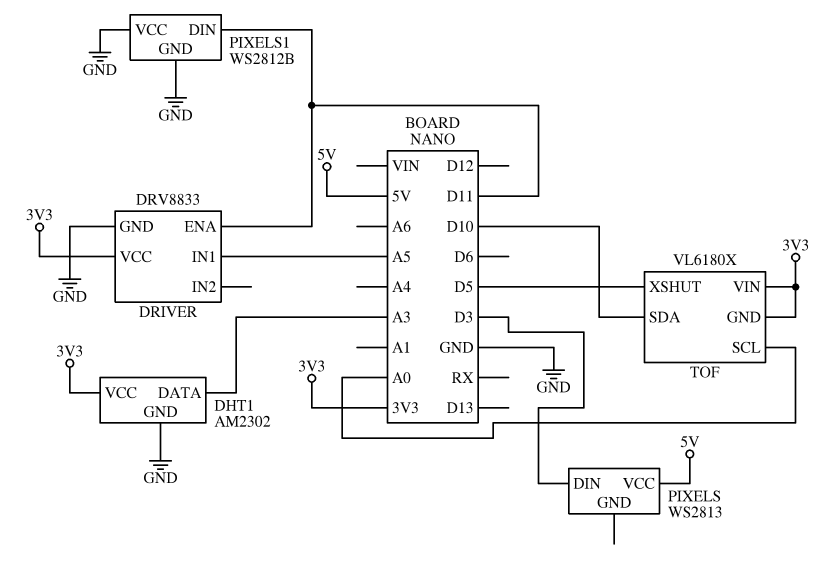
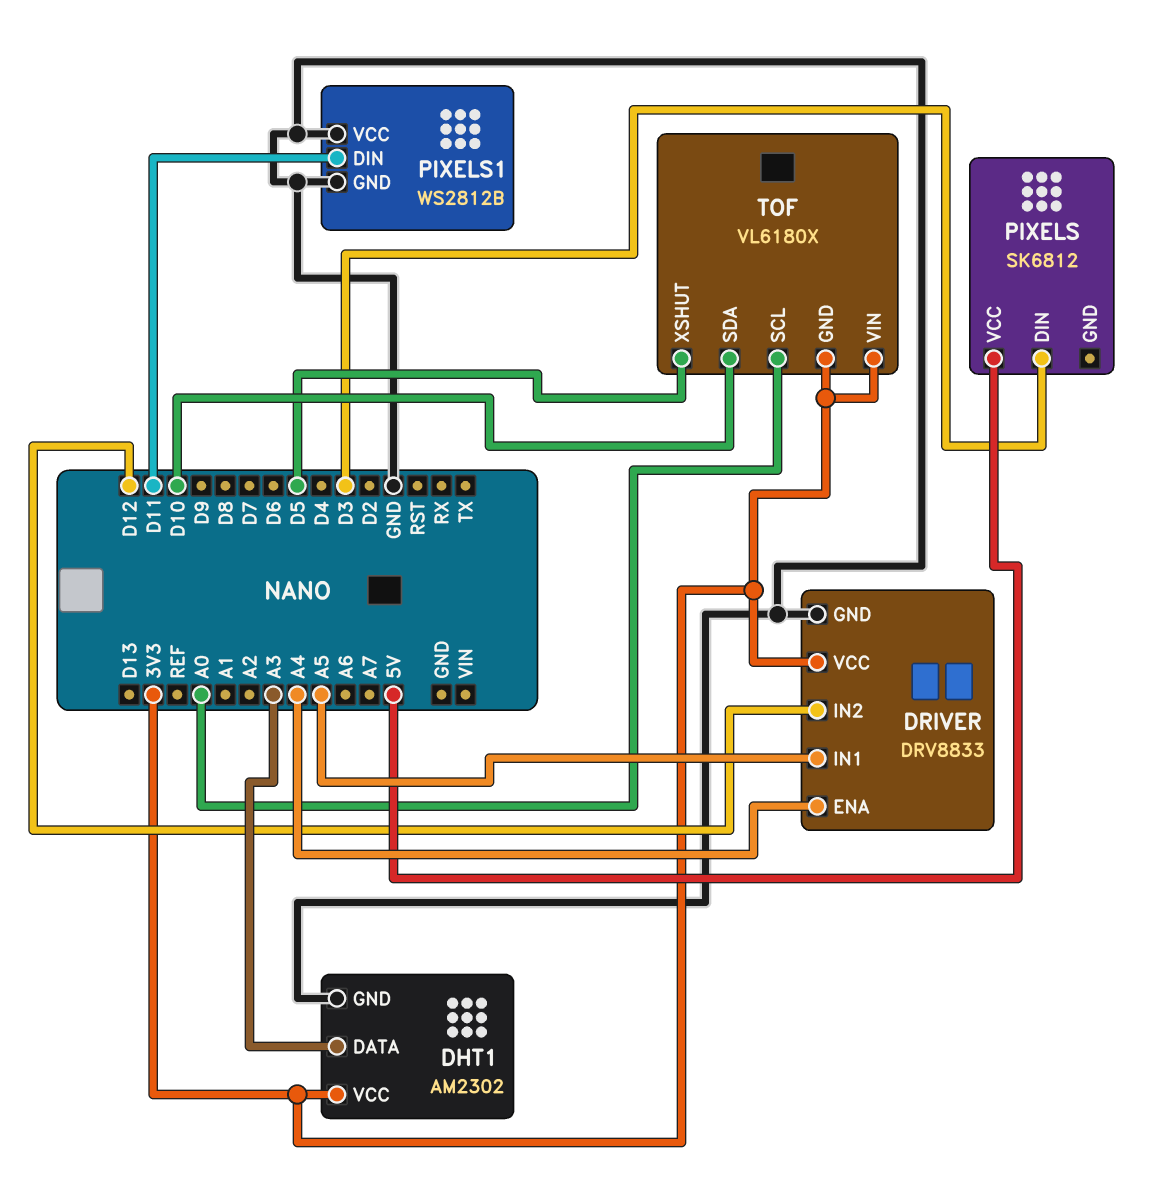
DRIVER pin ENA: D11 -> A4
DRIVER pin IN2: none -> D12
PIXELS: WS2813 -> SK6812

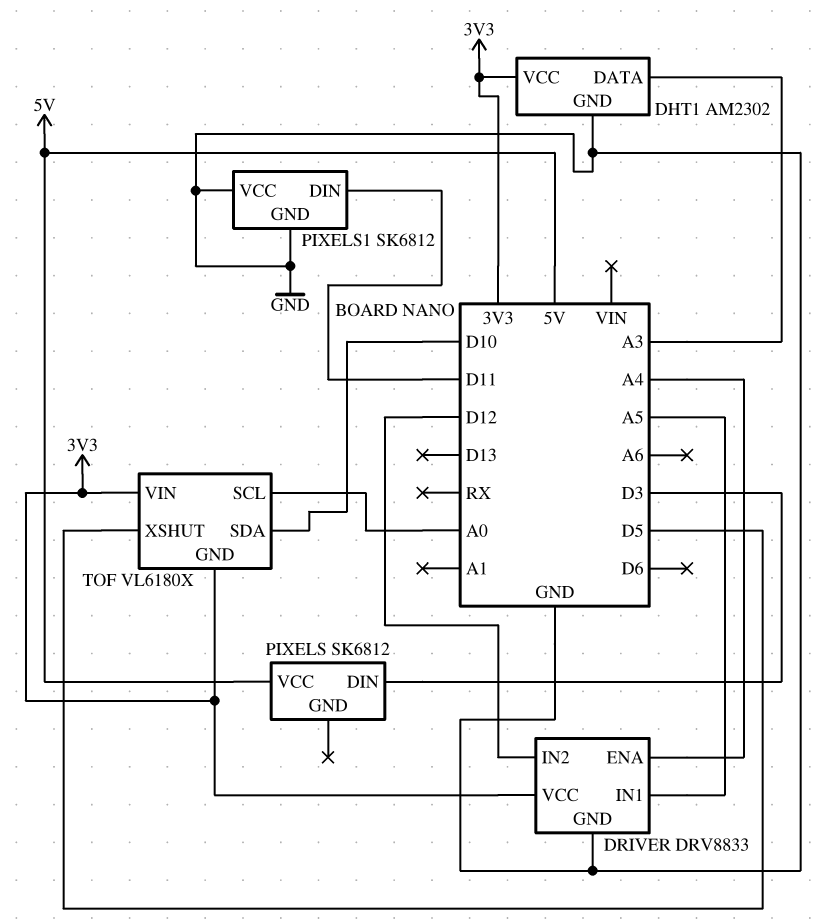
PIXELS1: WS2812B -> SK6812

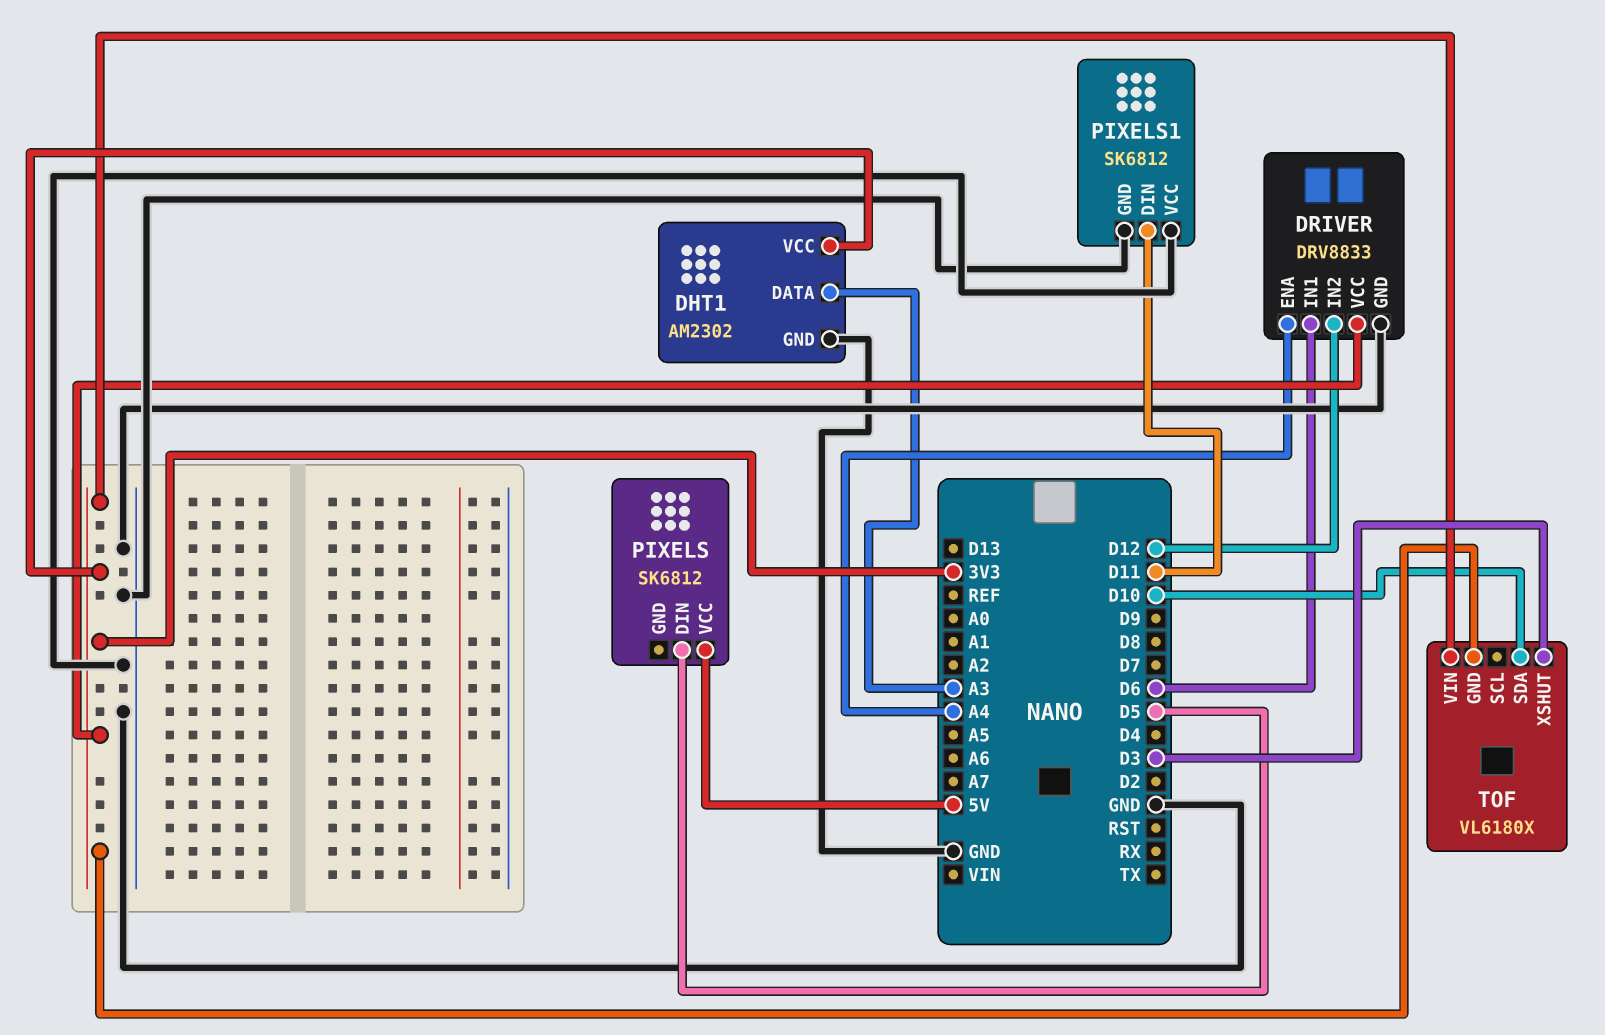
DRIVER pin IN1: A5 -> D6
PIXELS pin DIN: D3 -> D5
TOF pin SCL: A0 -> none
TOF pin XSHUT: D5 -> D3

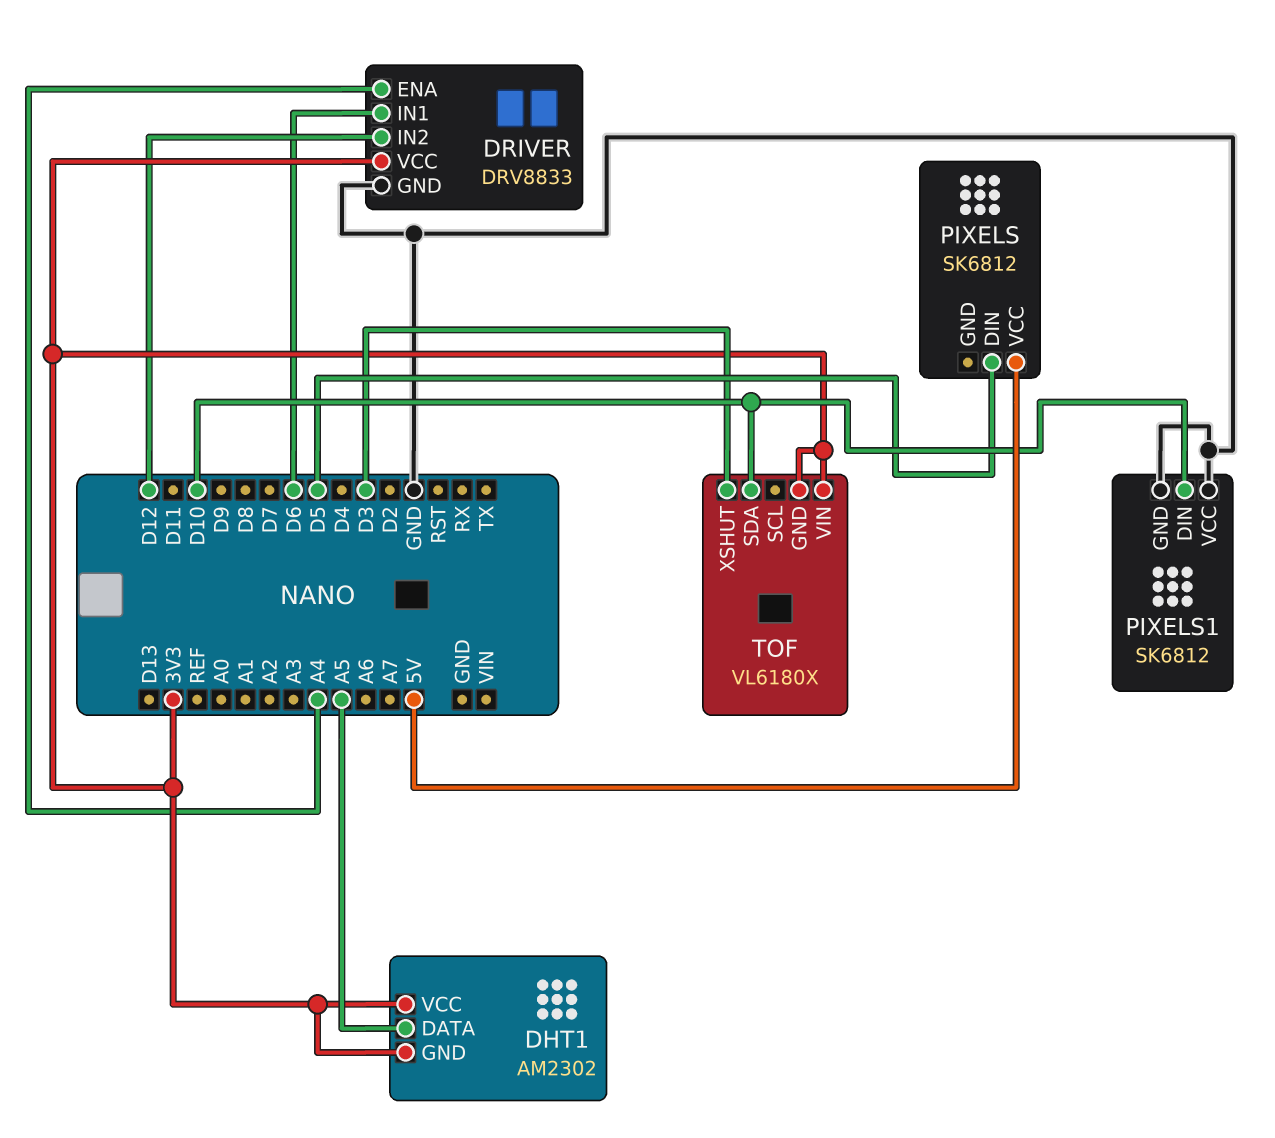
DHT1 pin DATA: A3 -> A5
DHT1 pin GND: GND -> 3V3
PIXELS1 pin DIN: D11 -> D10

